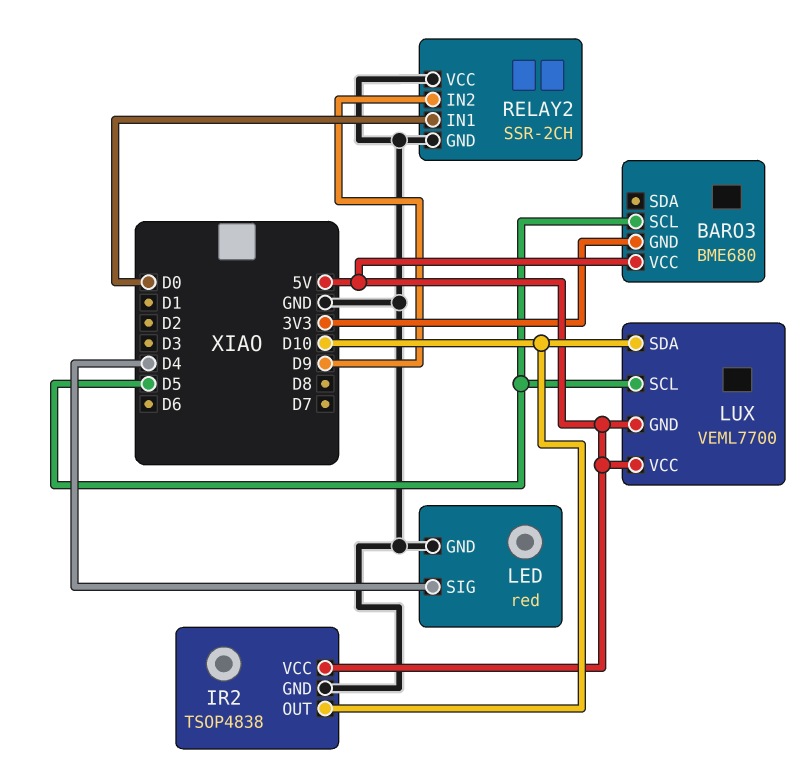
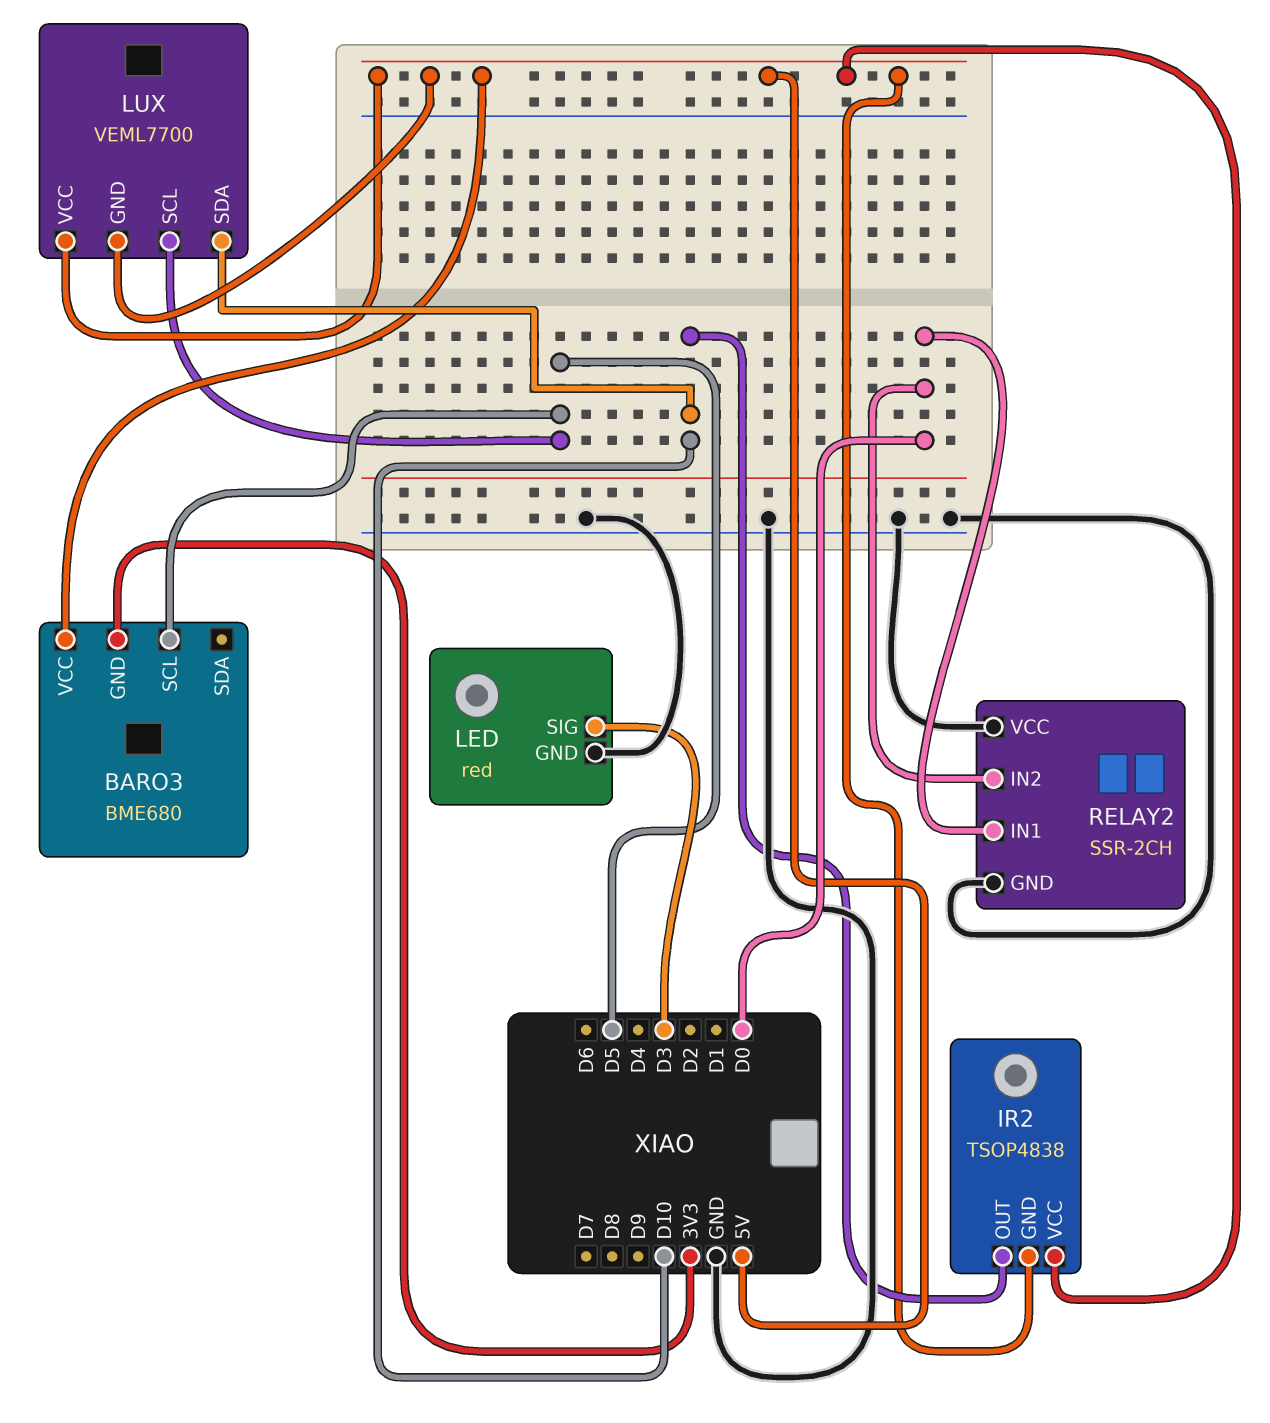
IR2 pin GND: GND -> 5V
LED pin SIG: D4 -> D3
RELAY2 pin IN2: D9 -> D0

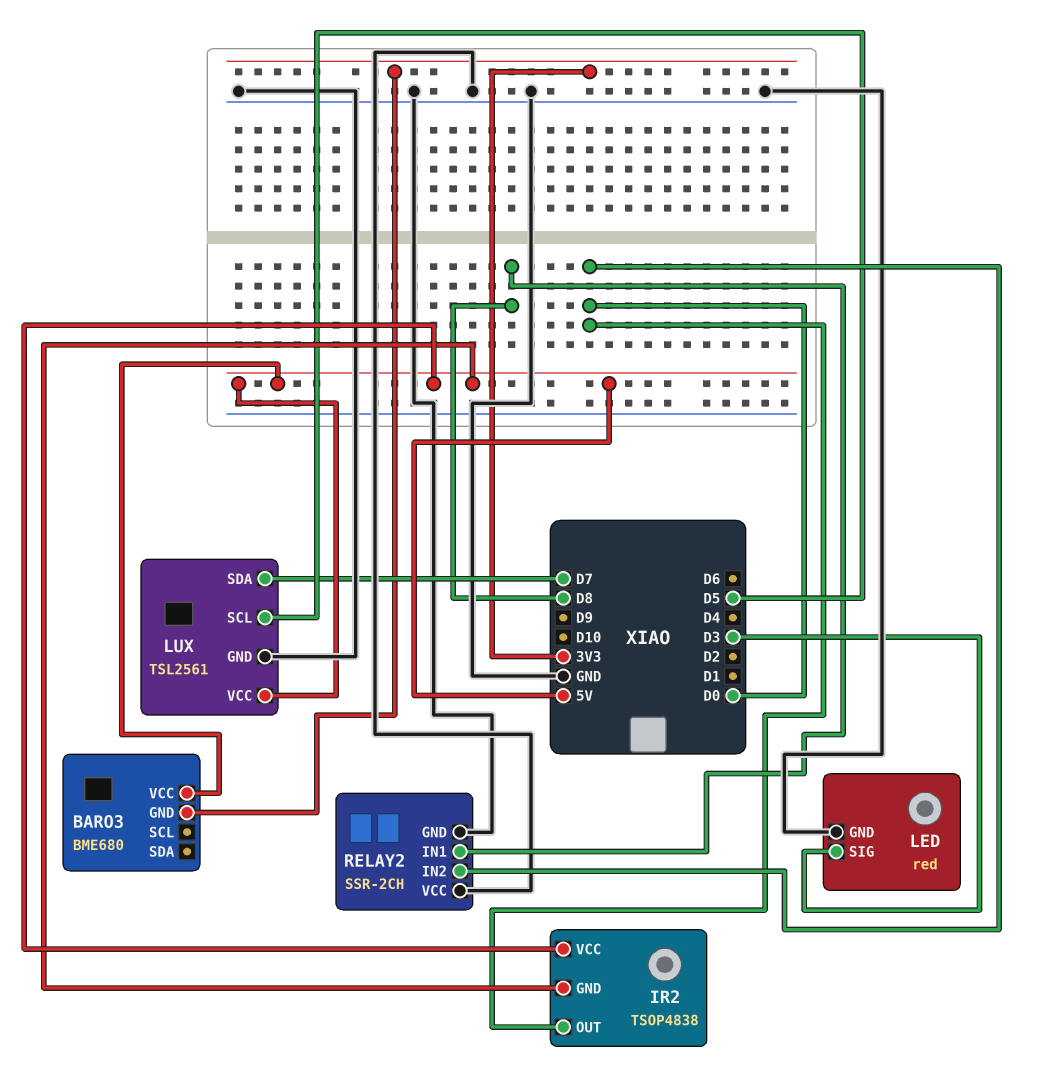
BARO3 pin SCL: D5 -> none
IR2 pin OUT: D10 -> D0
LUX: VEML7700 -> TSL2561
LUX pin GND: 5V -> GND
LUX pin SDA: D10 -> D7
RELAY2 pin IN1: D0 -> D8

